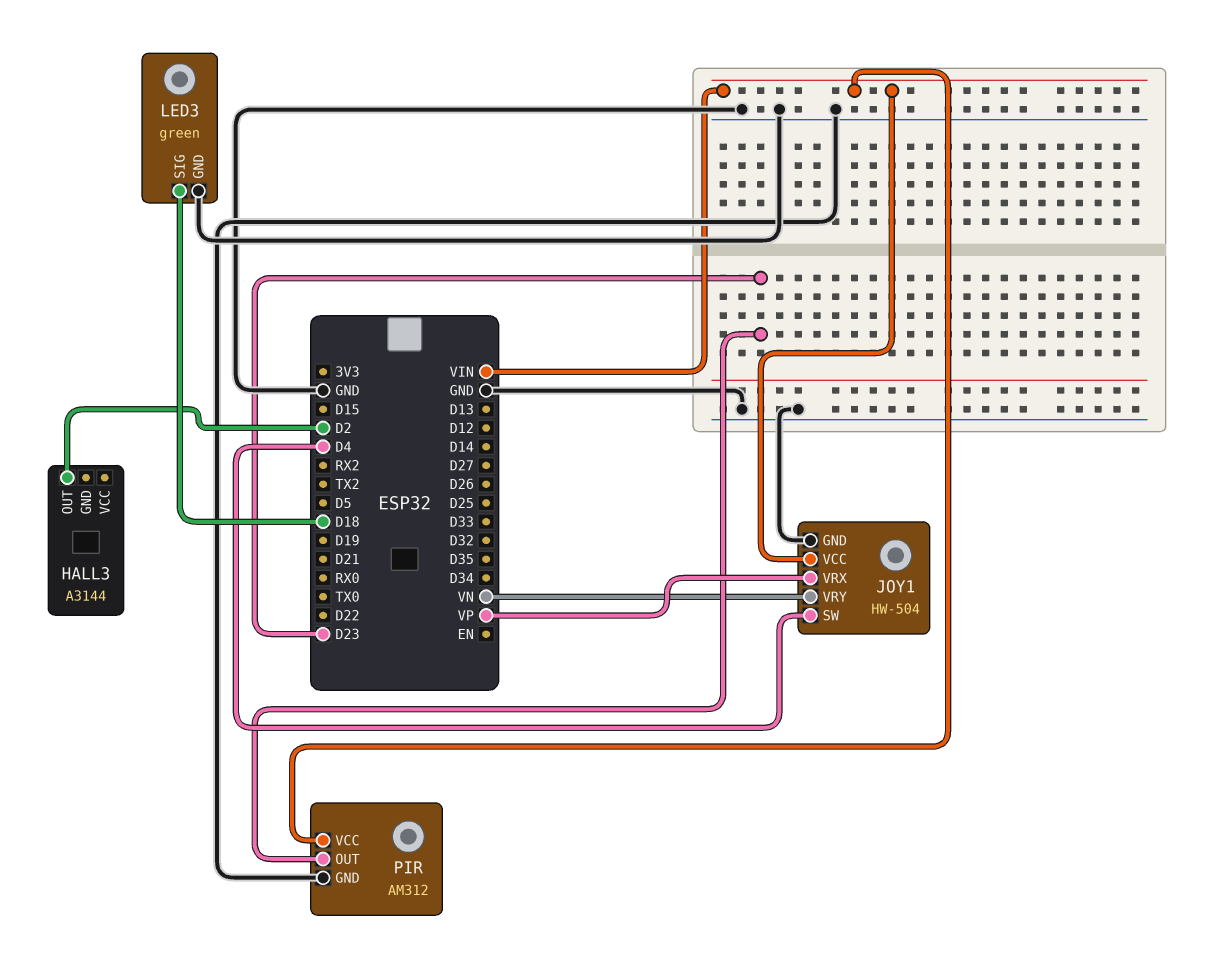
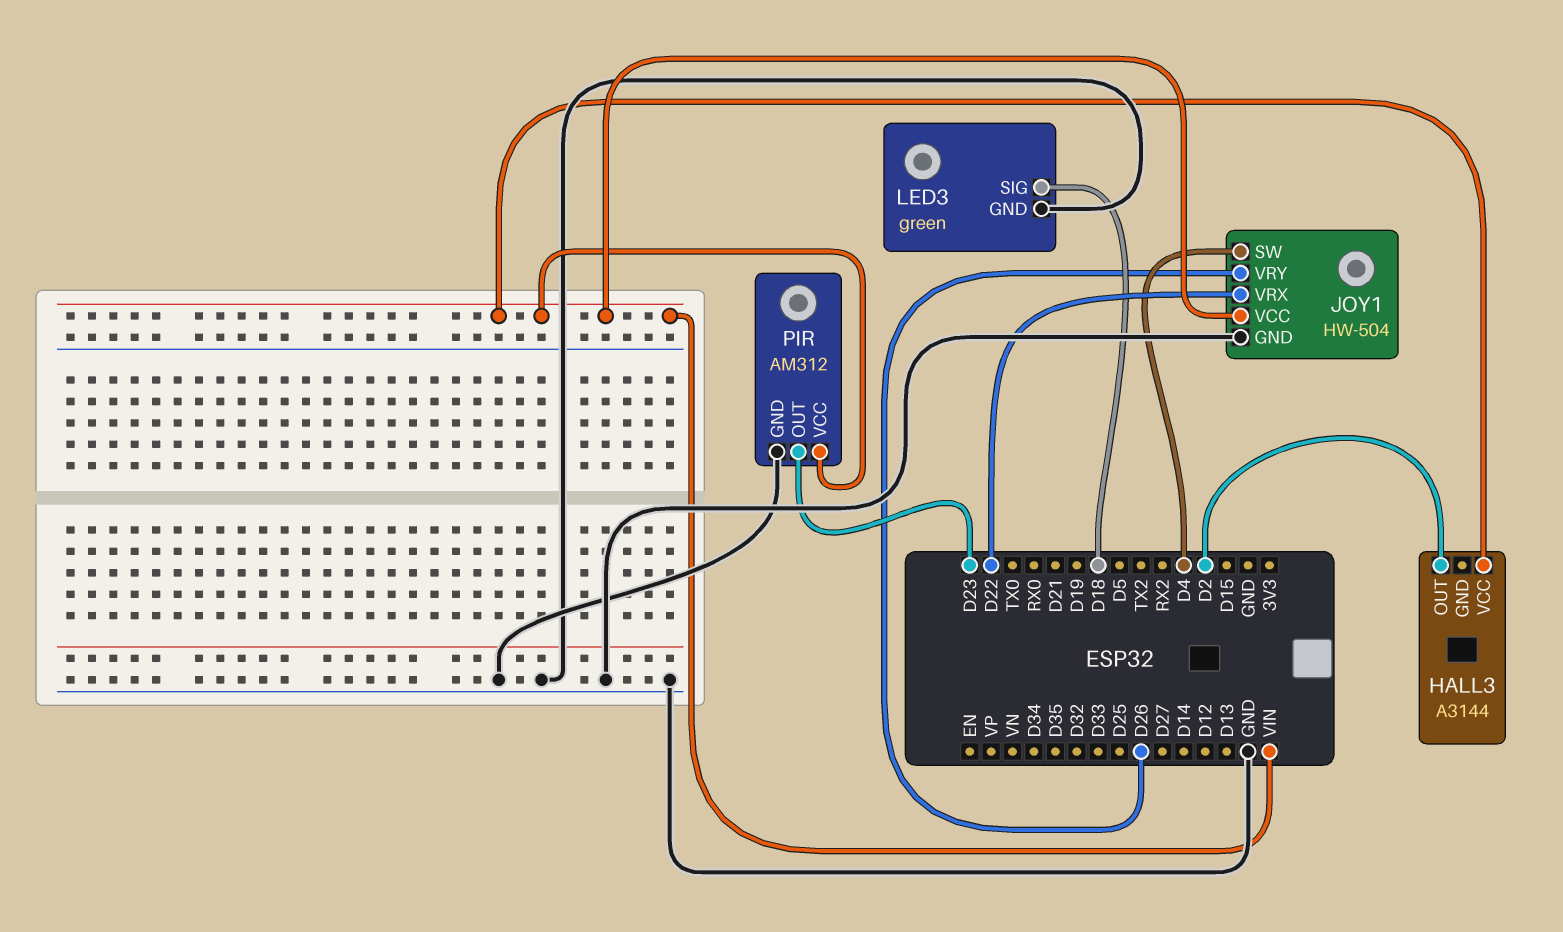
HALL3 pin VCC: none -> VIN
JOY1 pin VRX: VP -> D22
JOY1 pin VRY: VN -> D26

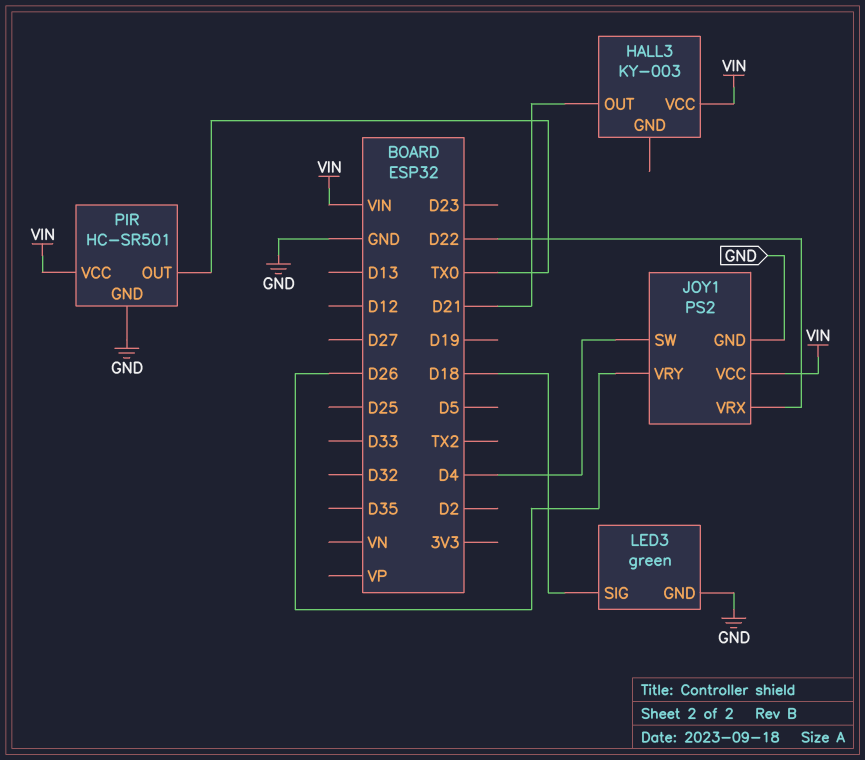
HALL3: A3144 -> KY-003
HALL3 pin OUT: D2 -> D21
JOY1: HW-504 -> PS2
PIR: AM312 -> HC-SR501
PIR pin OUT: D23 -> TX0

